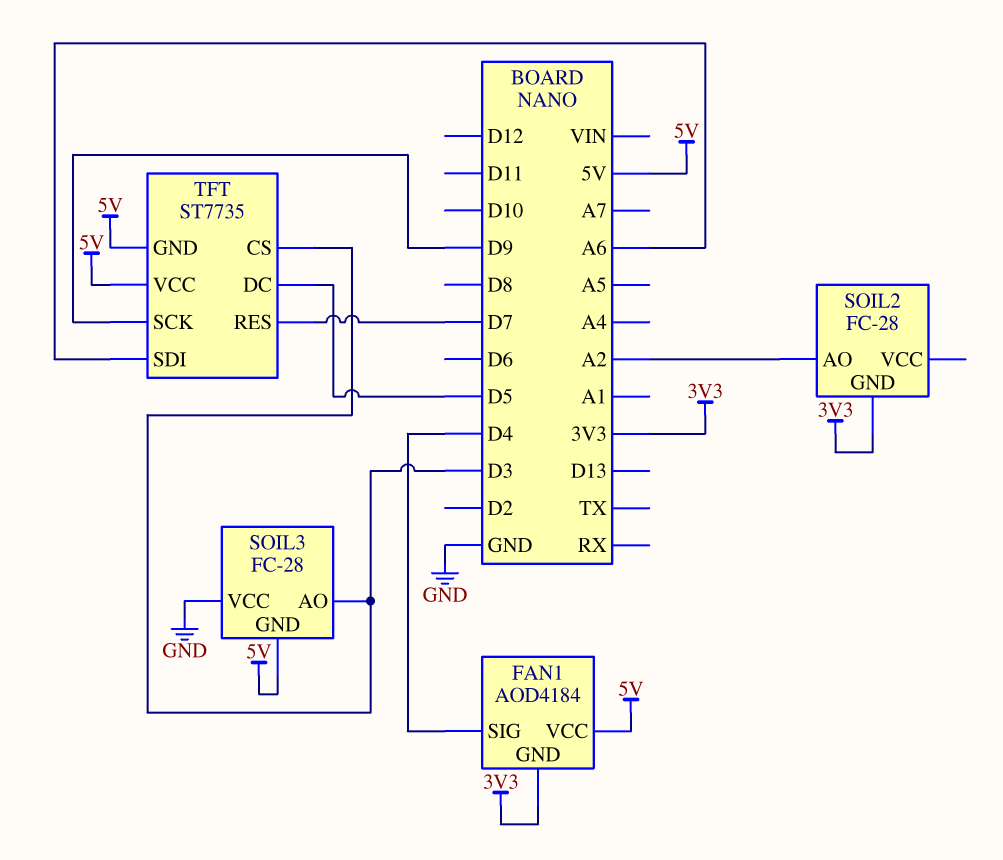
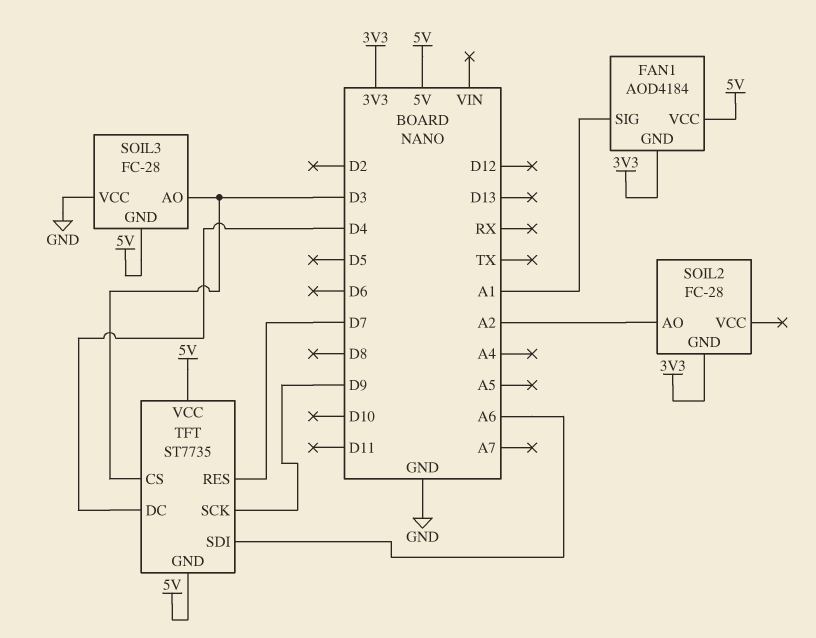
FAN1 pin SIG: D4 -> A1
TFT pin DC: D5 -> D4

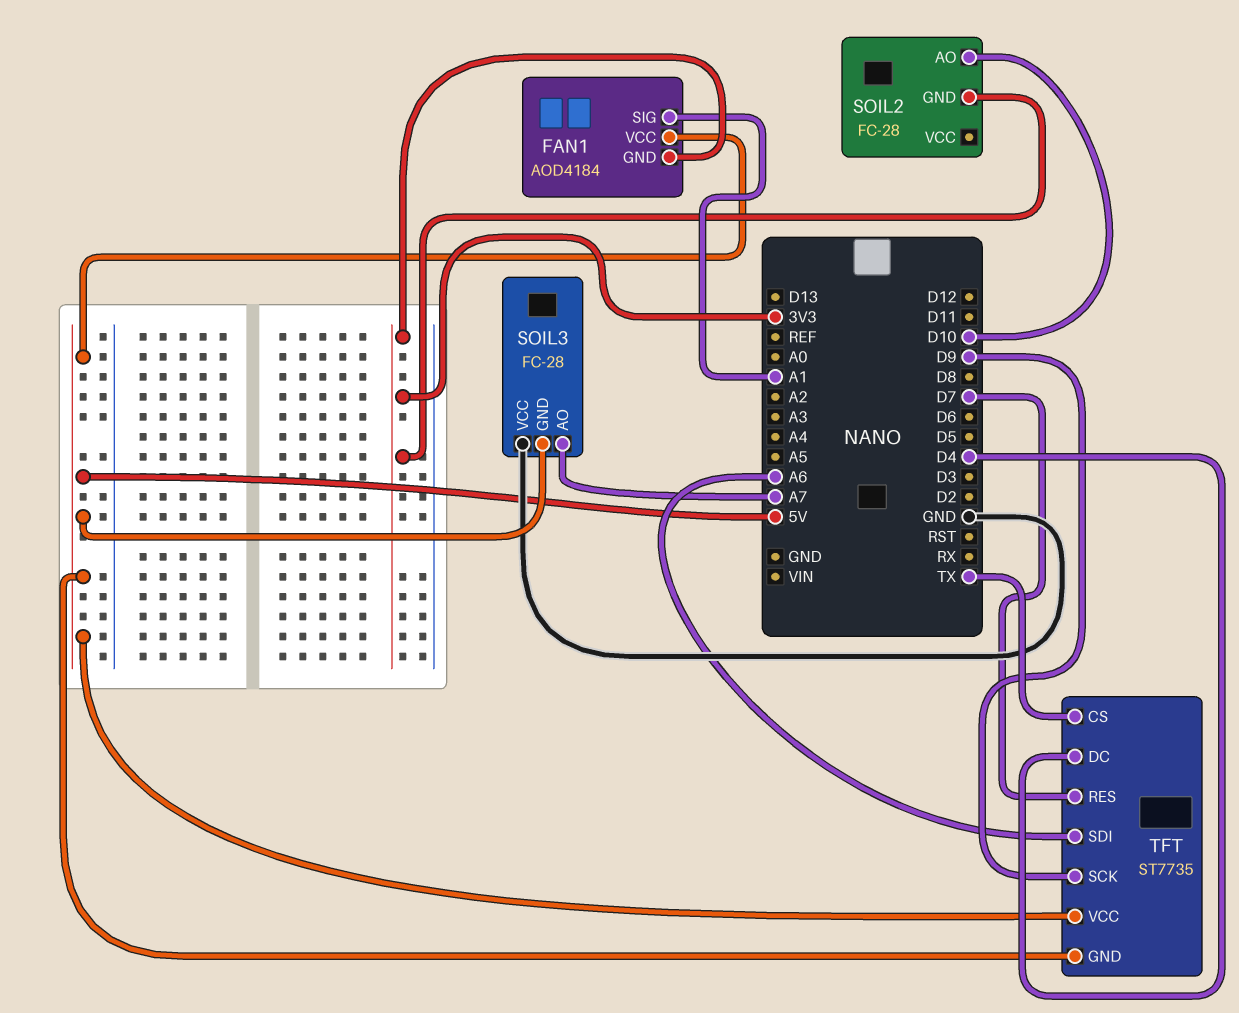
SOIL2 pin AO: A2 -> D10
SOIL3 pin AO: D3 -> A7
TFT pin CS: D3 -> TX

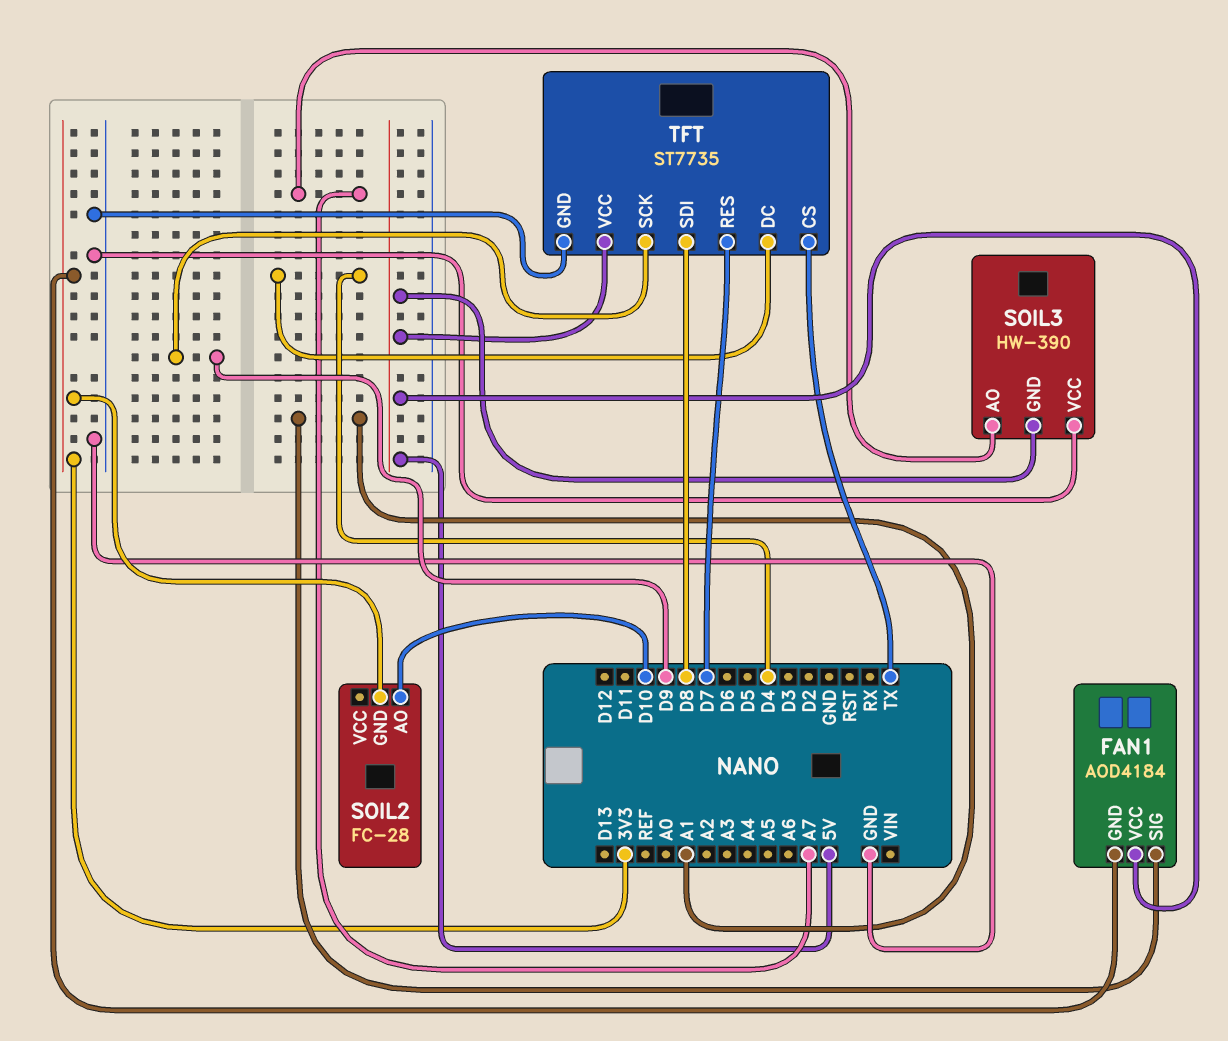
SOIL3: FC-28 -> HW-390
TFT pin GND: 5V -> GND
TFT pin SDI: A6 -> D8

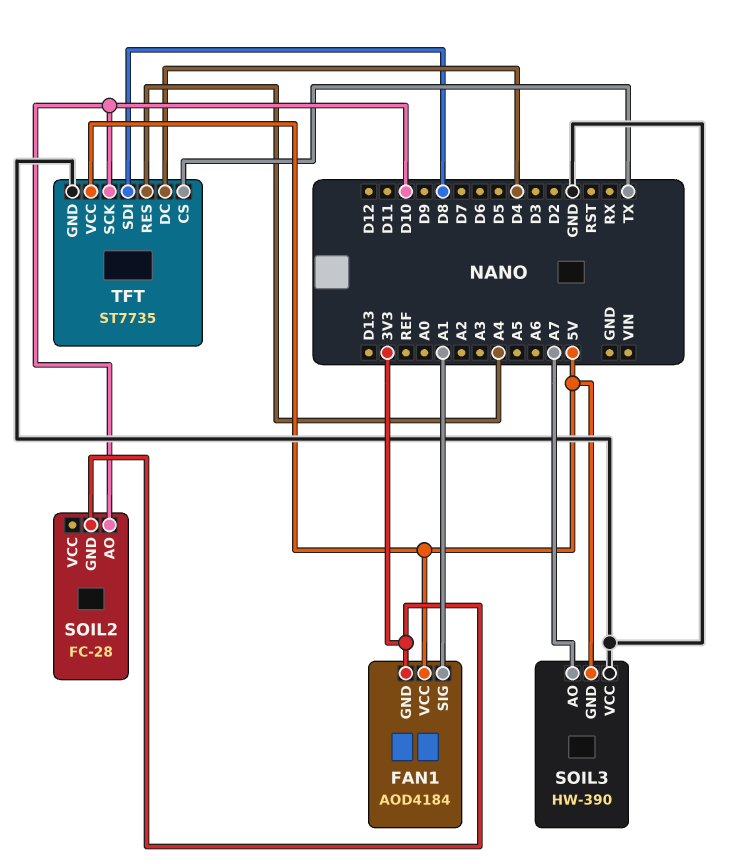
TFT pin RES: D7 -> A4
TFT pin SCK: D9 -> D10

